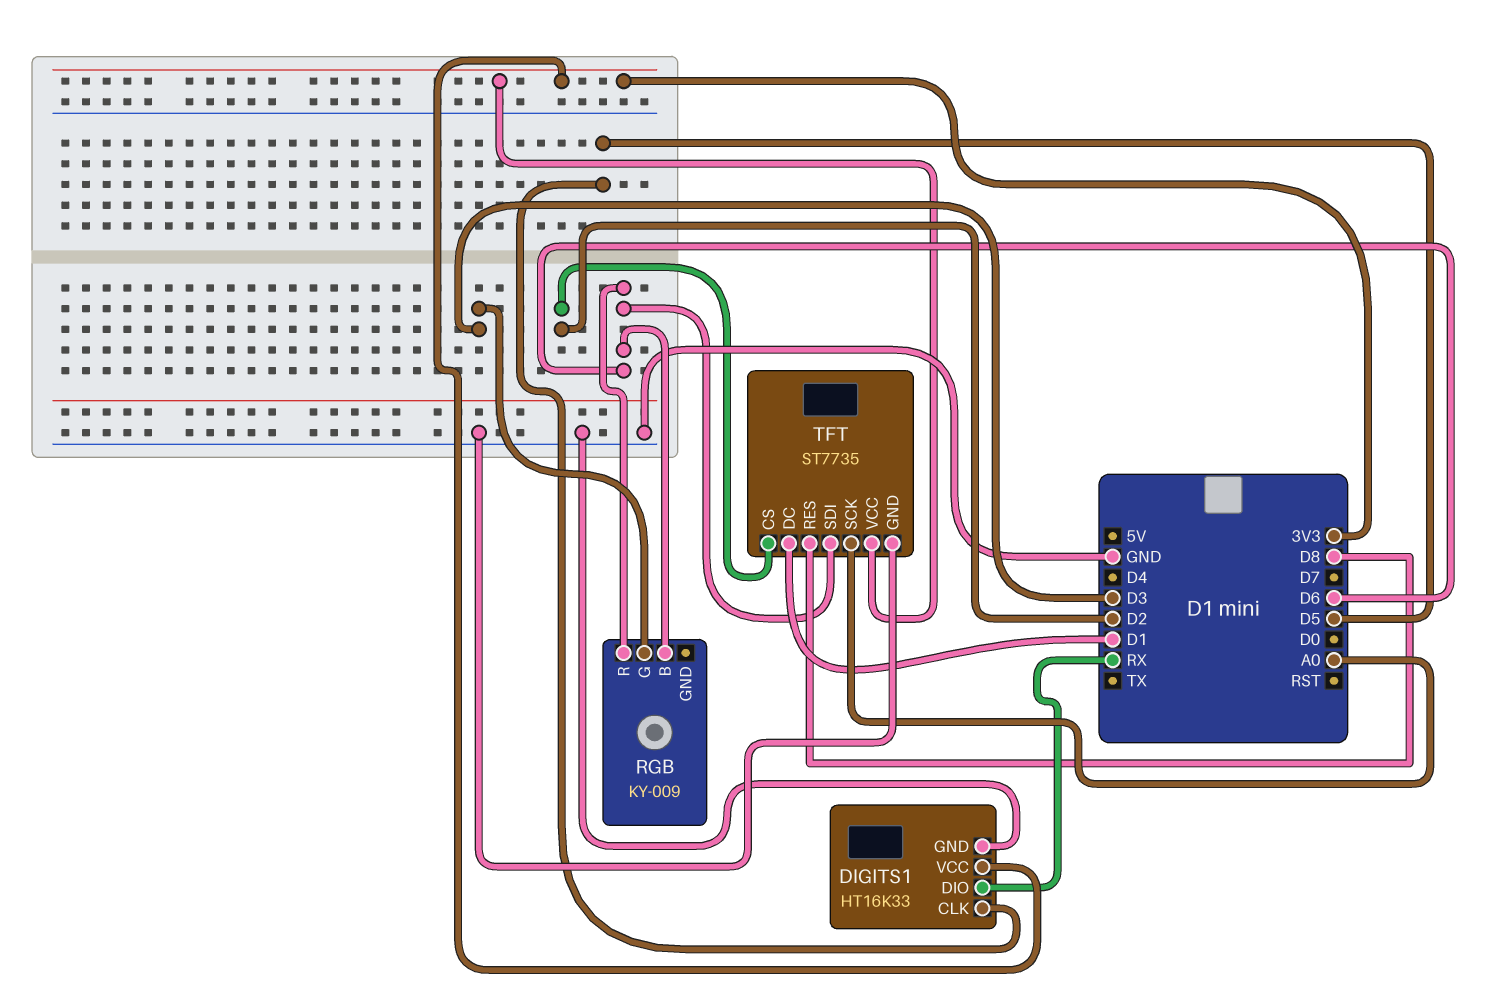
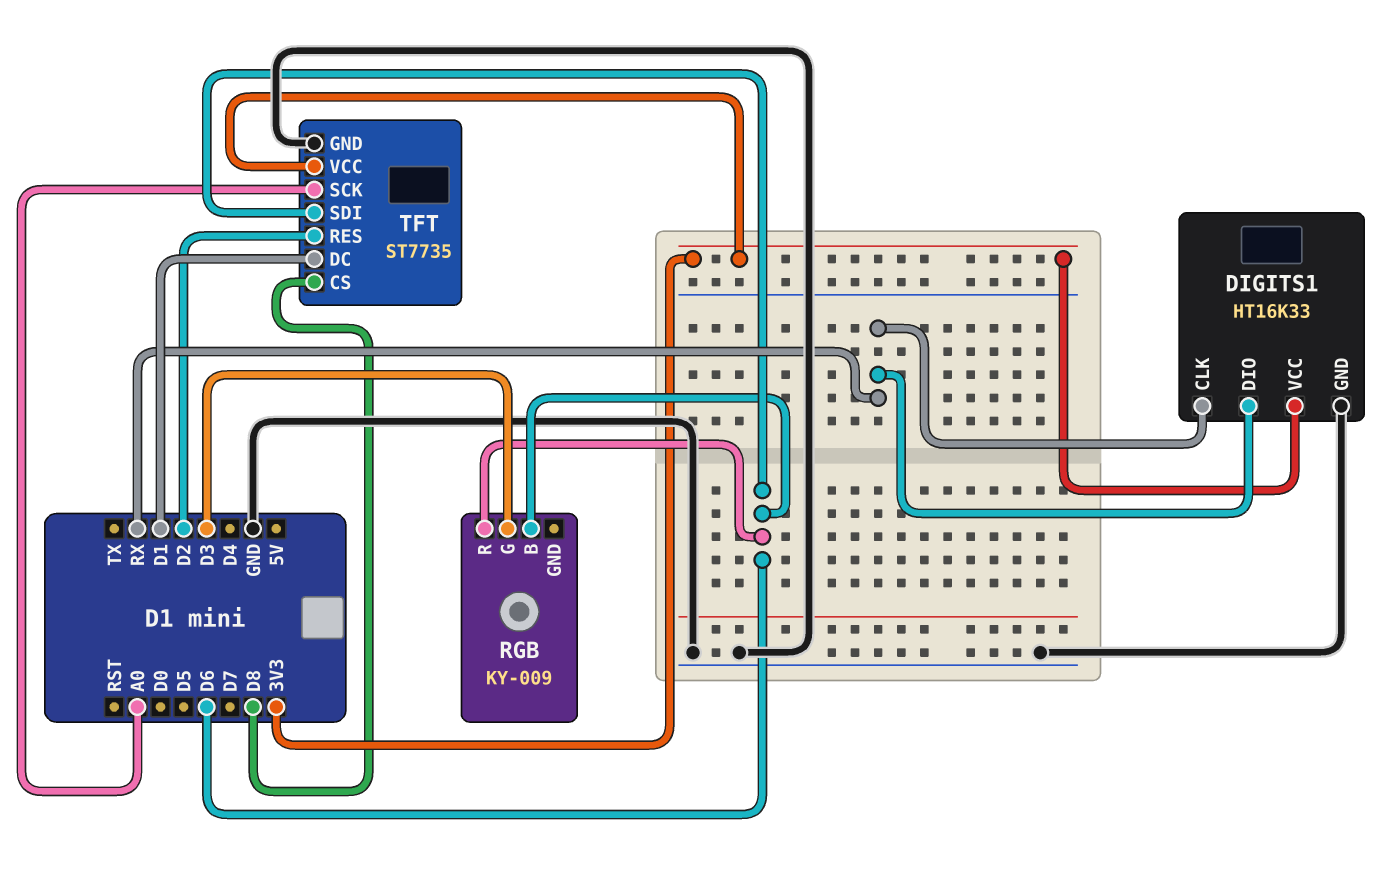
DIGITS1 pin CLK: D5 -> RX
TFT pin CS: D2 -> D8
TFT pin RES: D8 -> D2

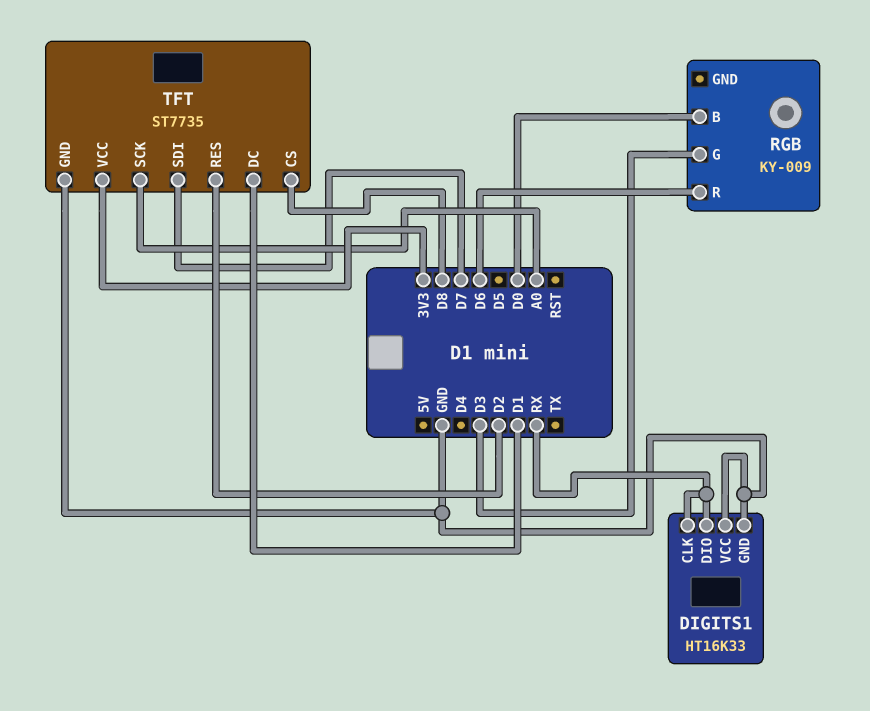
DIGITS1 pin VCC: 3V3 -> GND
RGB pin B: D6 -> D0
TFT pin SDI: D6 -> D7

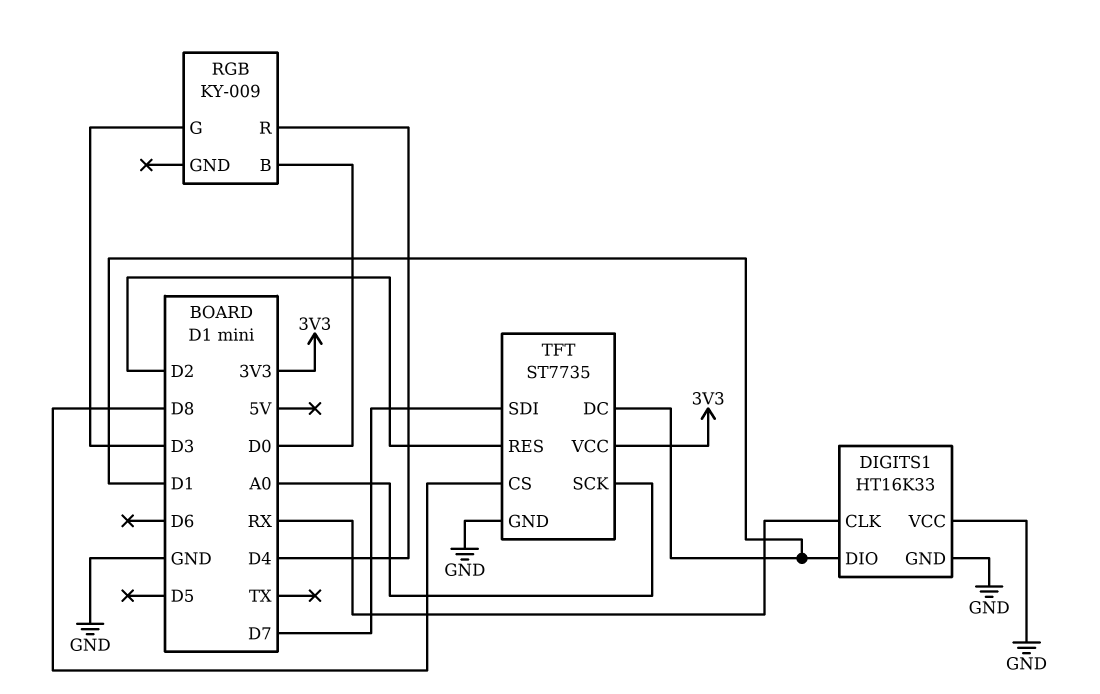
DIGITS1 pin DIO: RX -> D1
RGB pin R: D6 -> D4

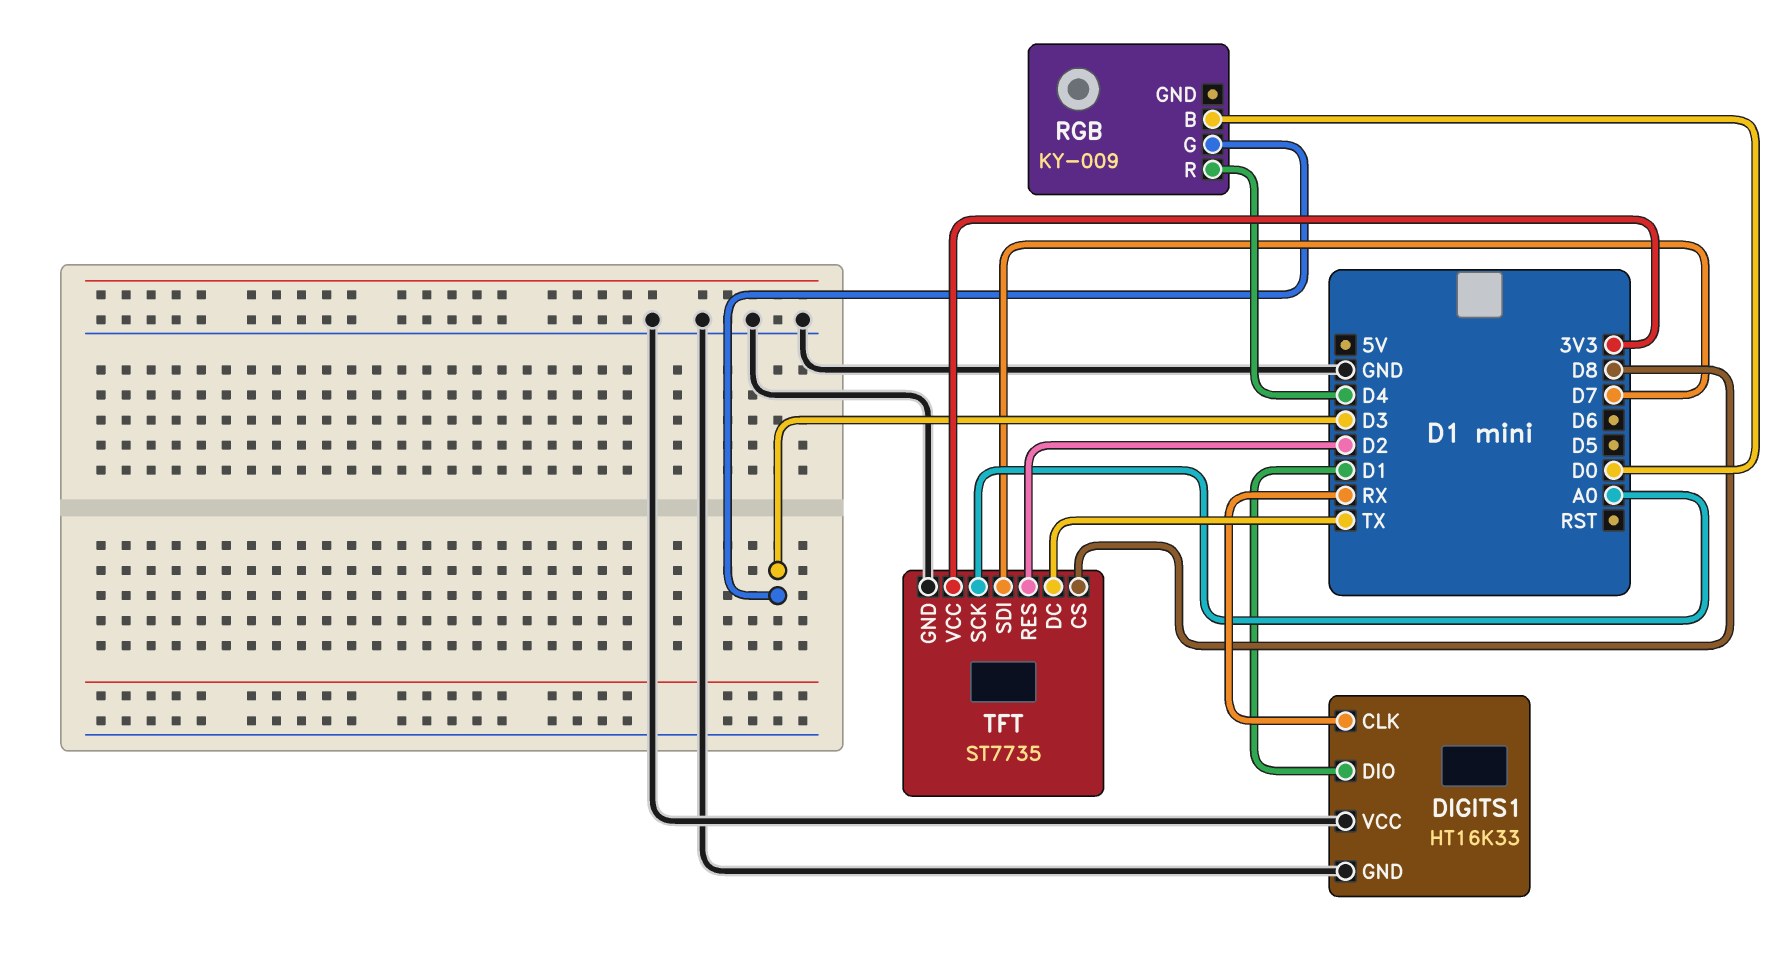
TFT pin DC: D1 -> TX

